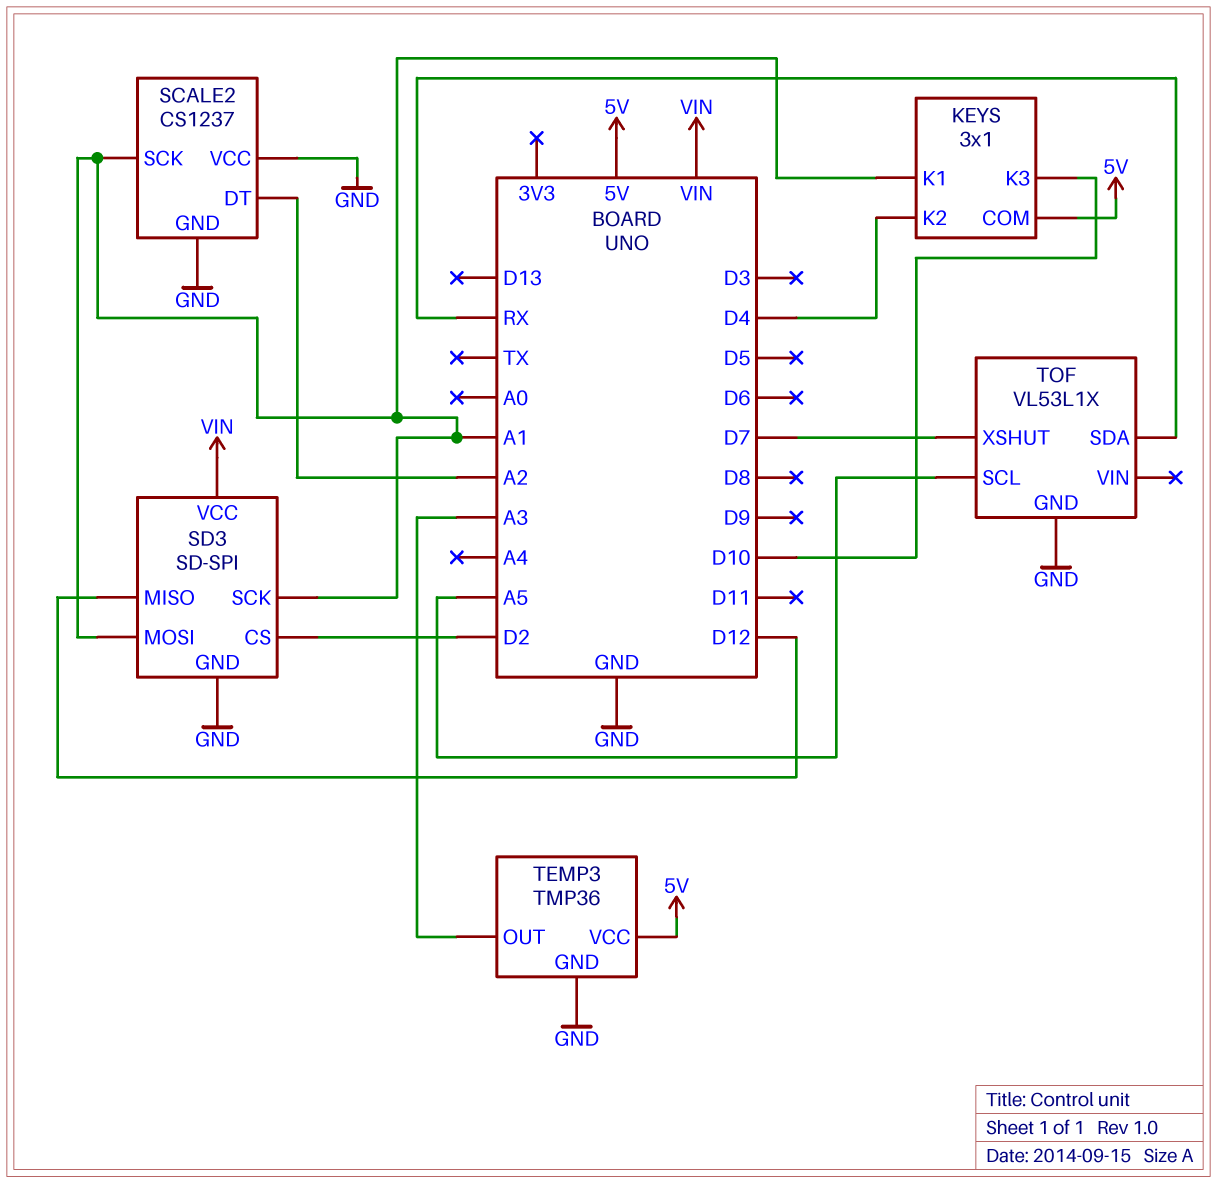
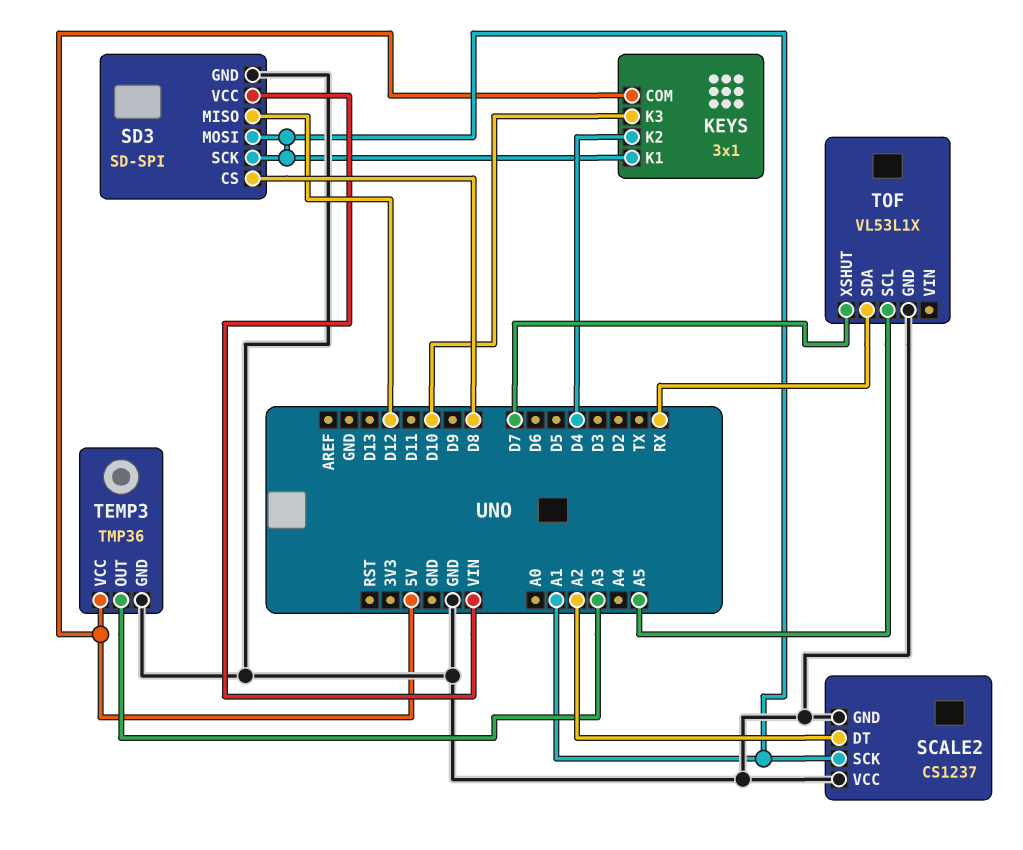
SD3 pin CS: D2 -> D8

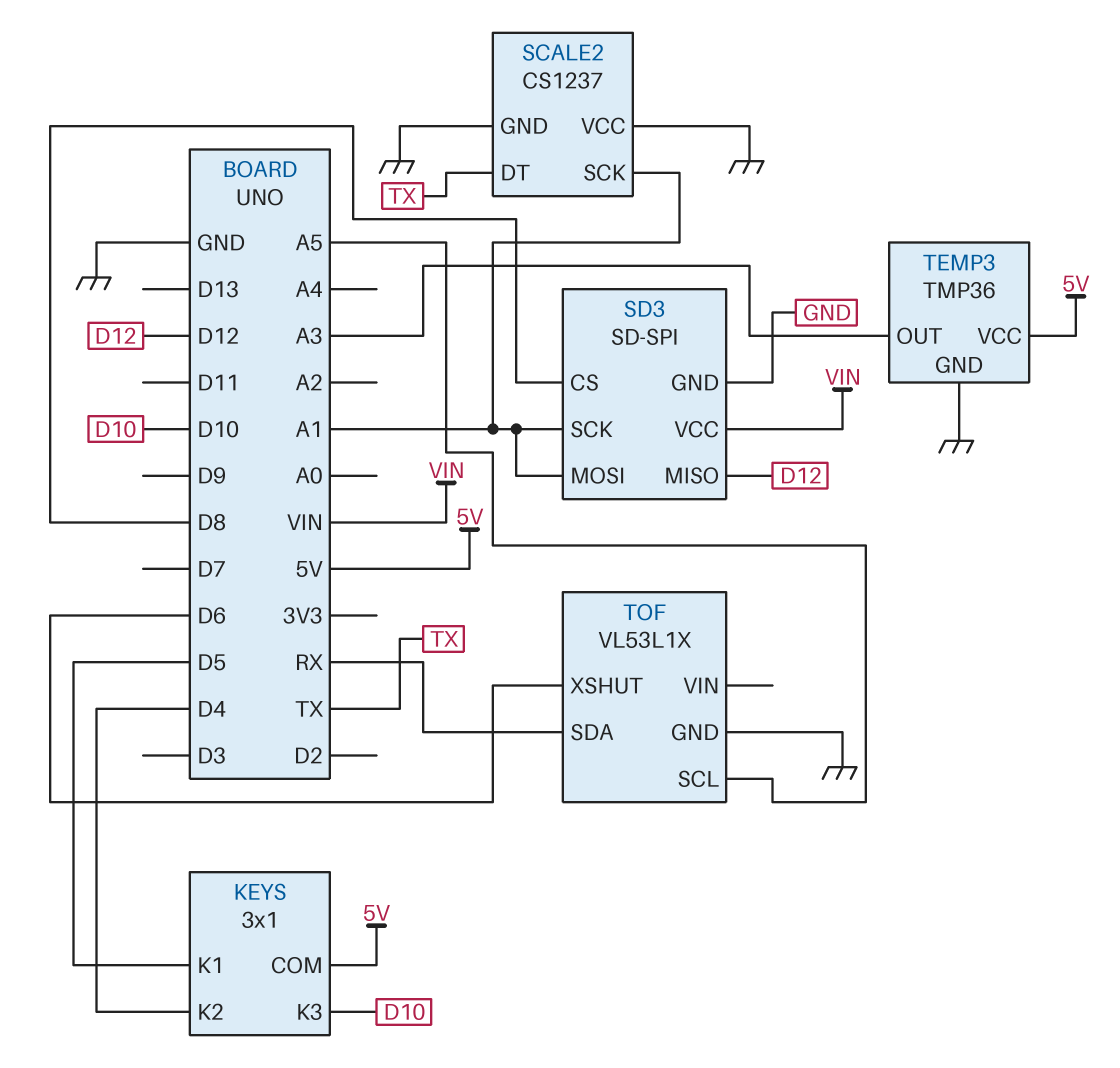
KEYS pin K1: A1 -> D5
SCALE2 pin DT: A2 -> TX
TOF pin XSHUT: D7 -> D6

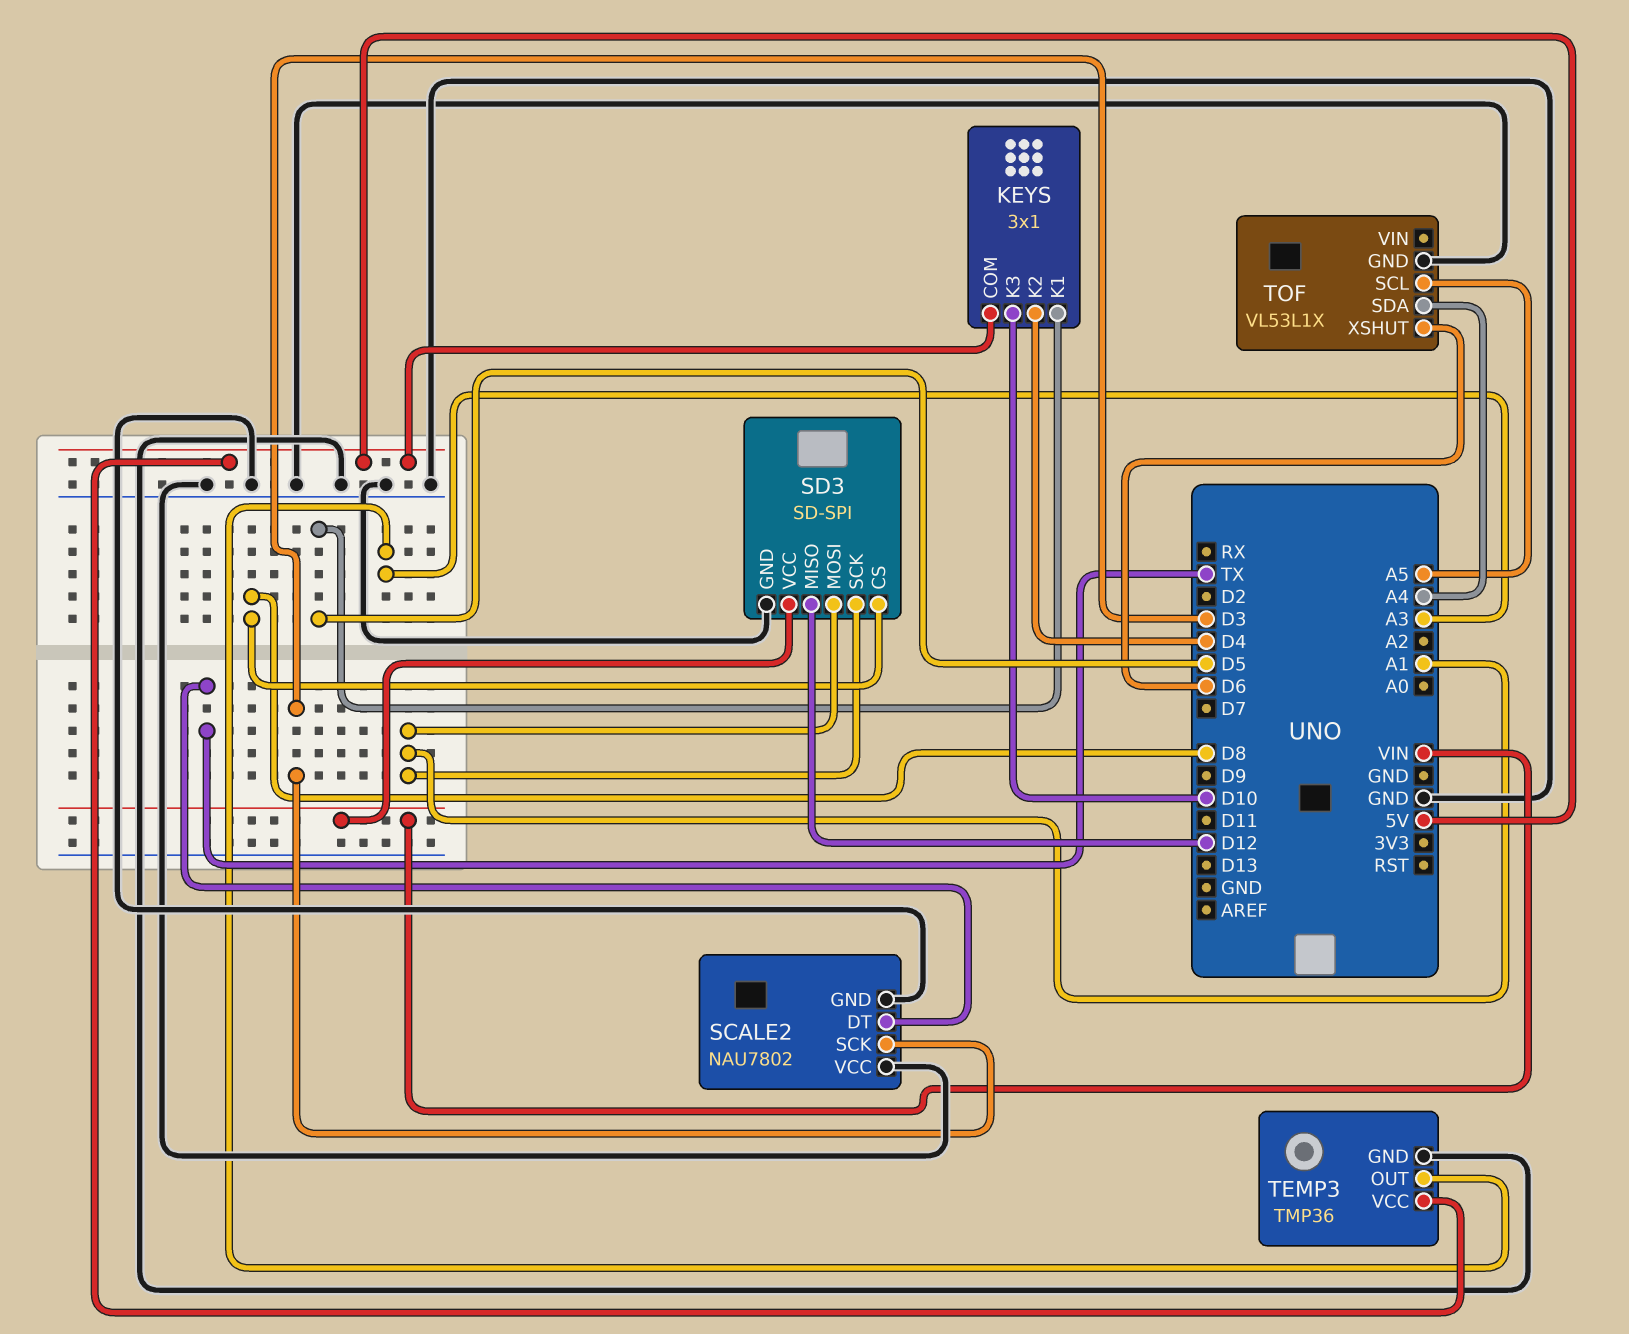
SCALE2: CS1237 -> NAU7802
SCALE2 pin SCK: A1 -> D3
TOF pin SDA: RX -> A4

